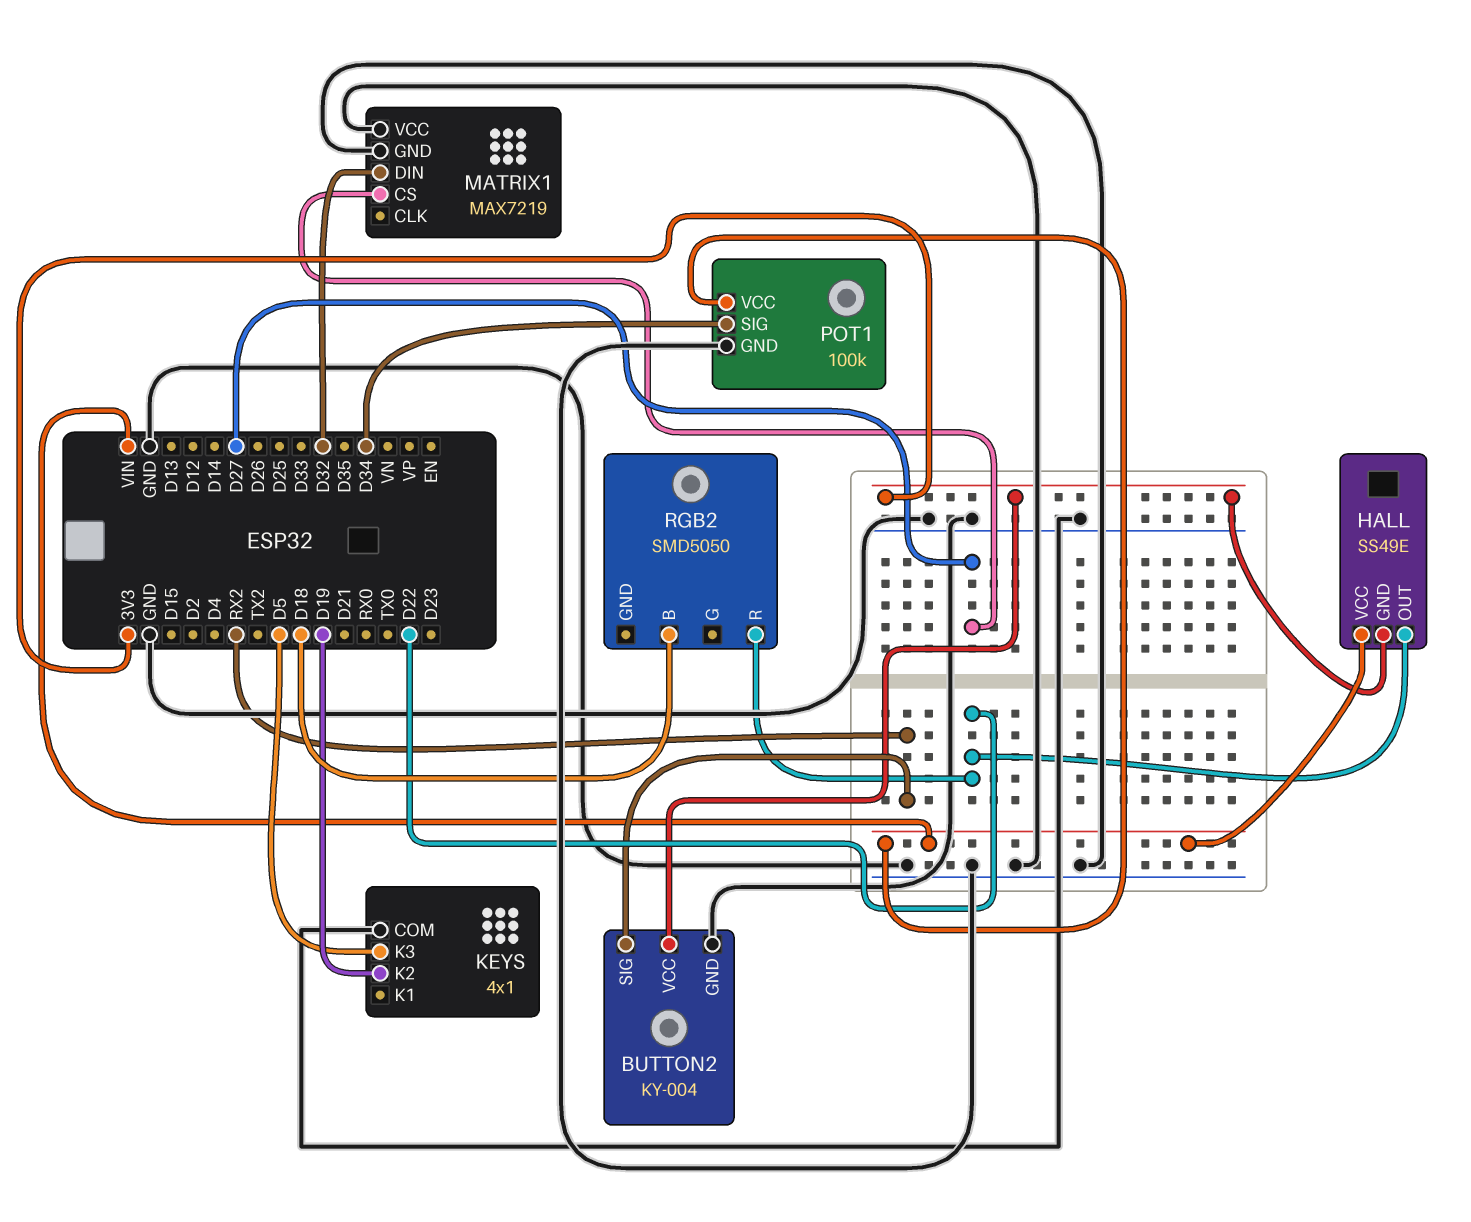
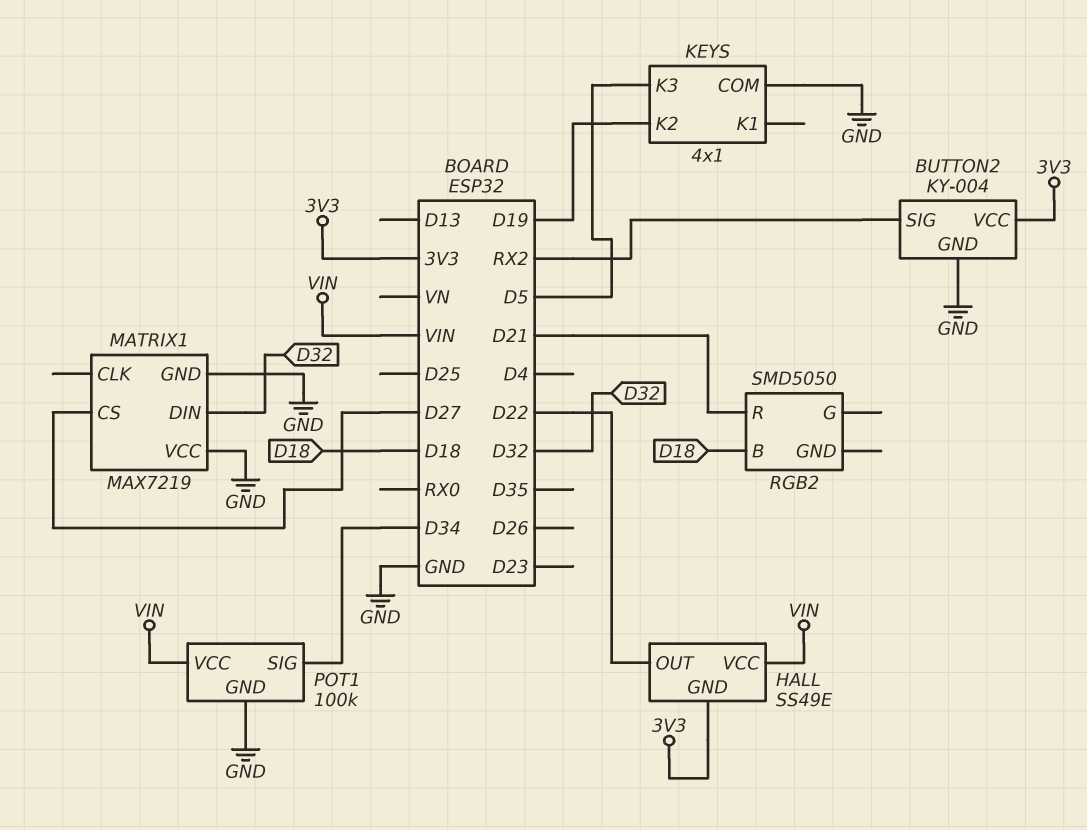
RGB2 pin R: D22 -> D21

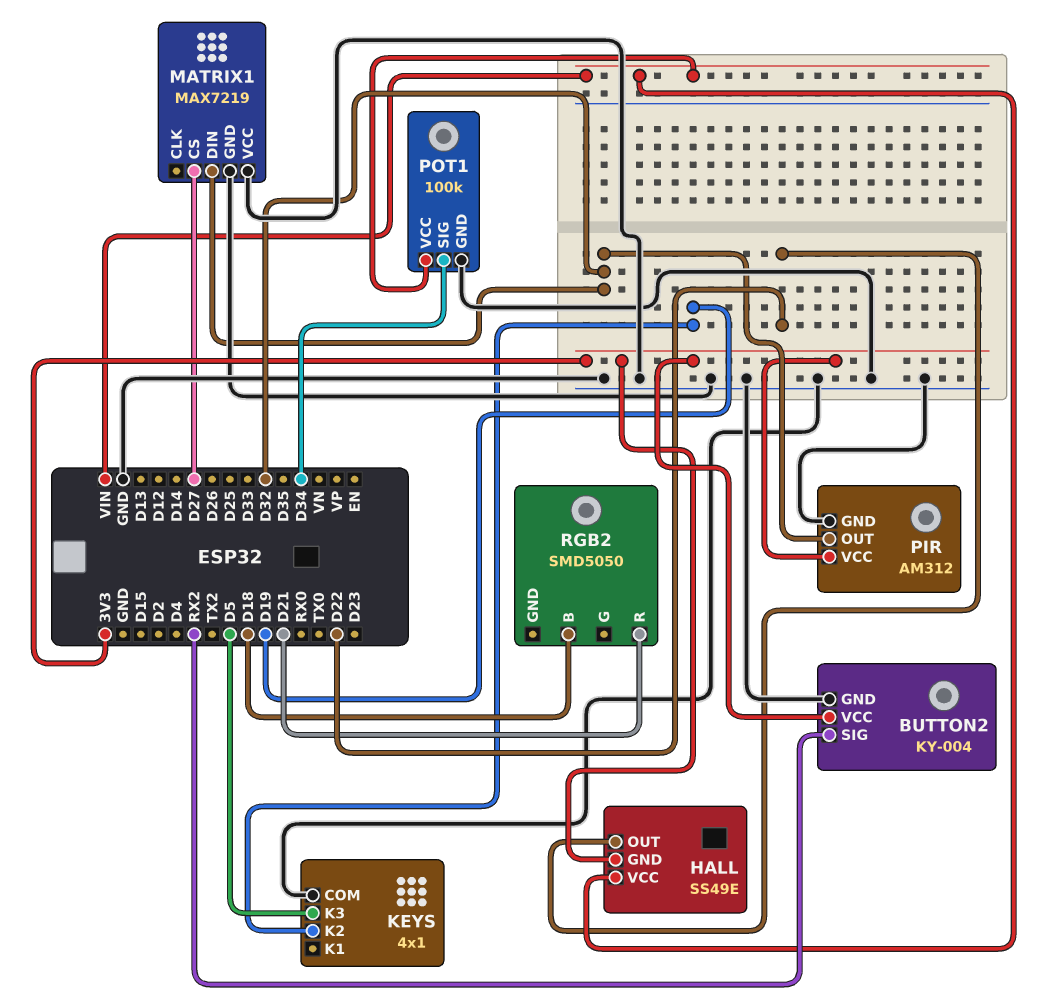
PIR: none -> AM312
PIR pin GND: none -> GND
PIR pin OUT: none -> D32
PIR pin VCC: none -> 3V3

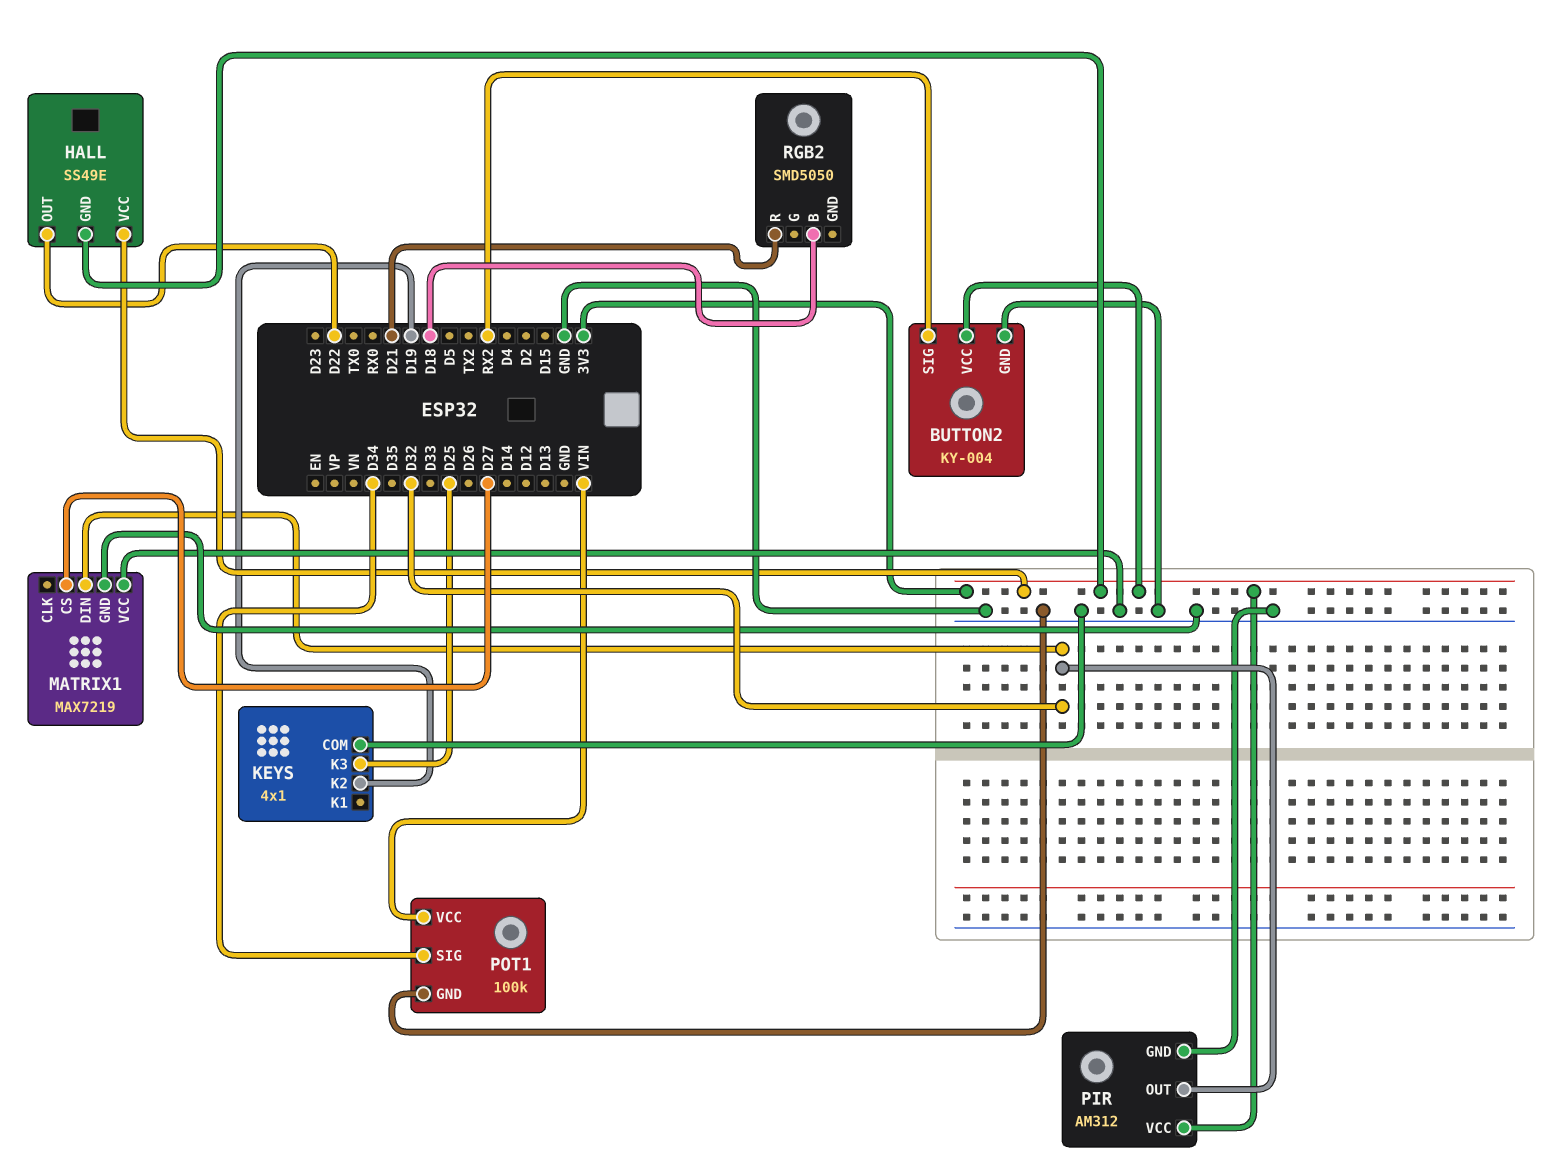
HALL pin VCC: VIN -> 3V3
KEYS pin K3: D5 -> D25

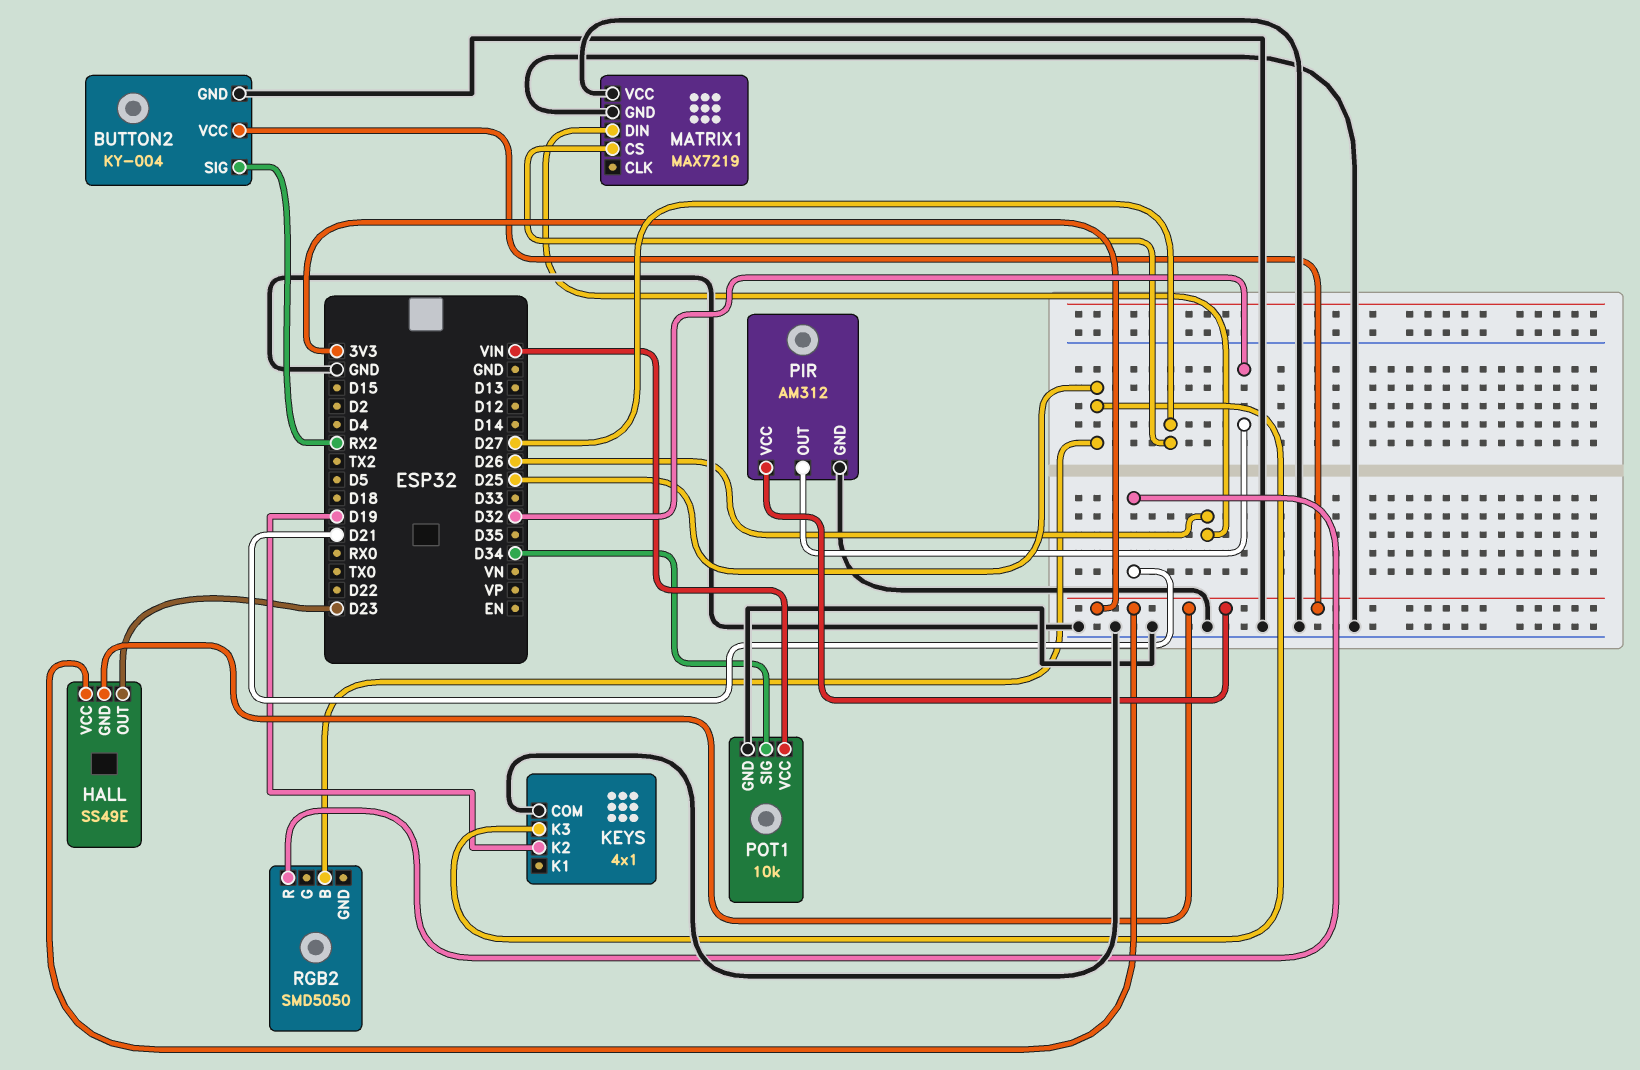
HALL pin OUT: D22 -> D23
MATRIX1 pin DIN: D32 -> D26
POT1: 100k -> 10k
RGB2 pin B: D18 -> D25

